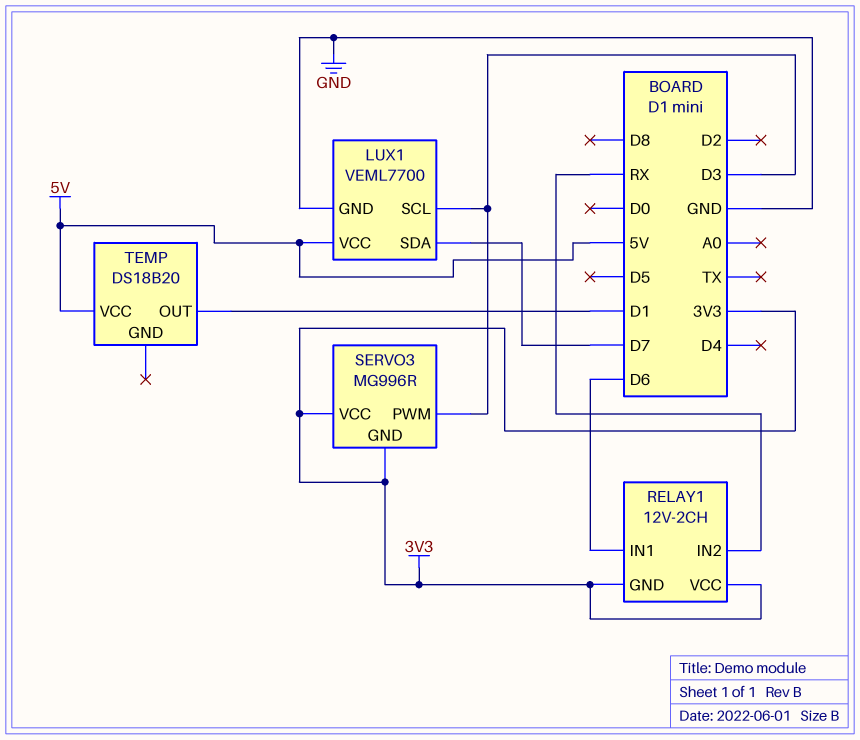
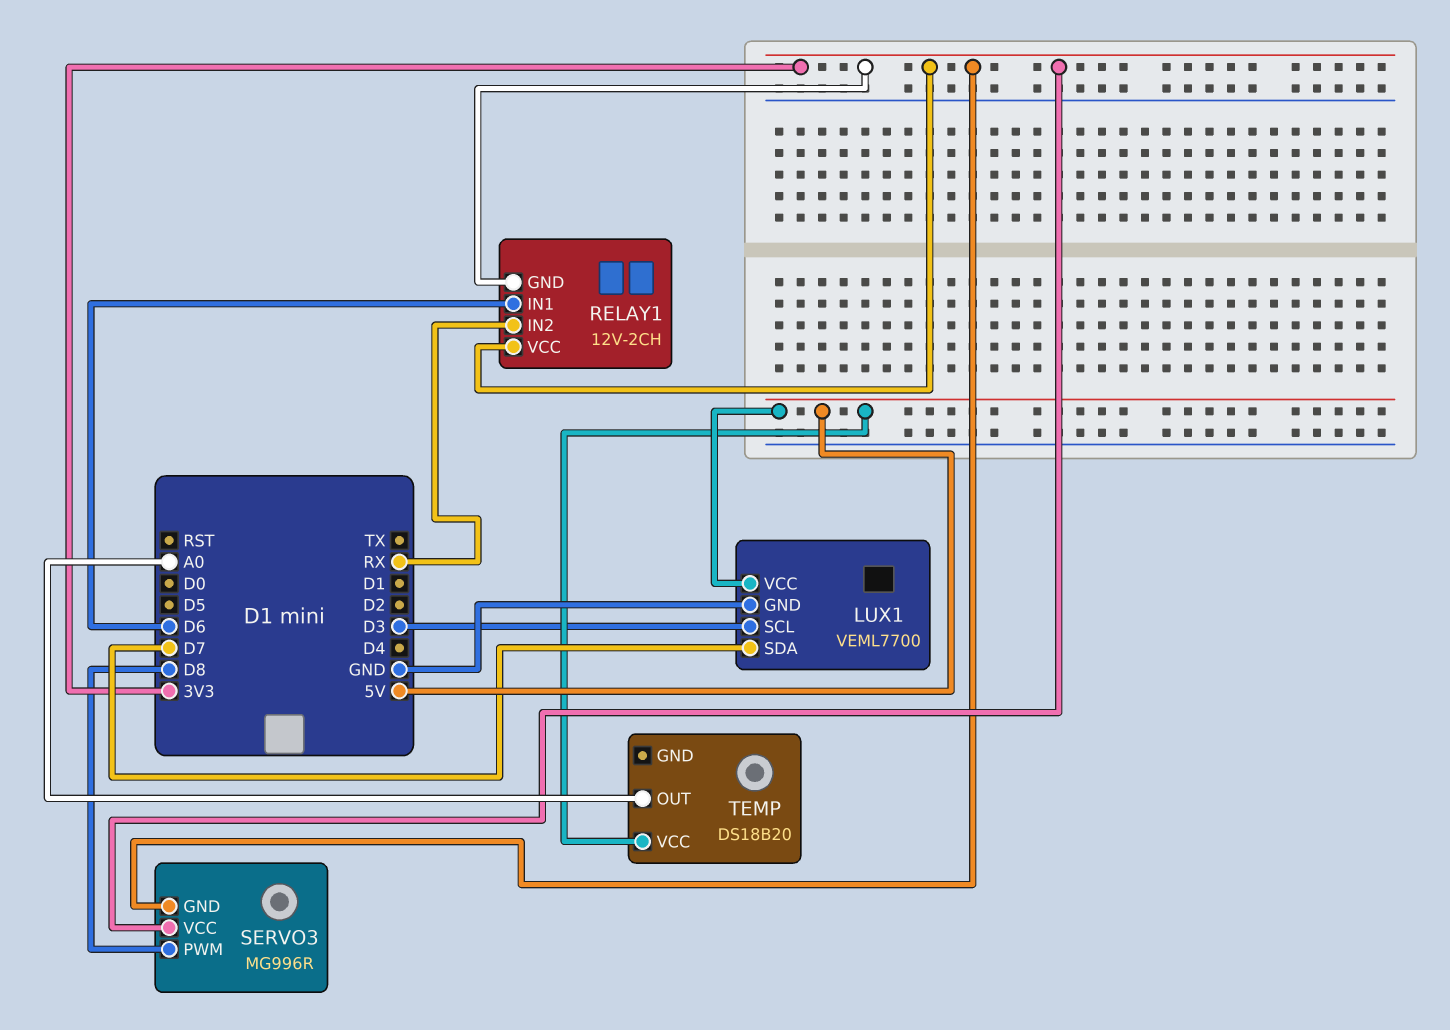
SERVO3 pin PWM: D3 -> D8
TEMP pin OUT: D1 -> A0

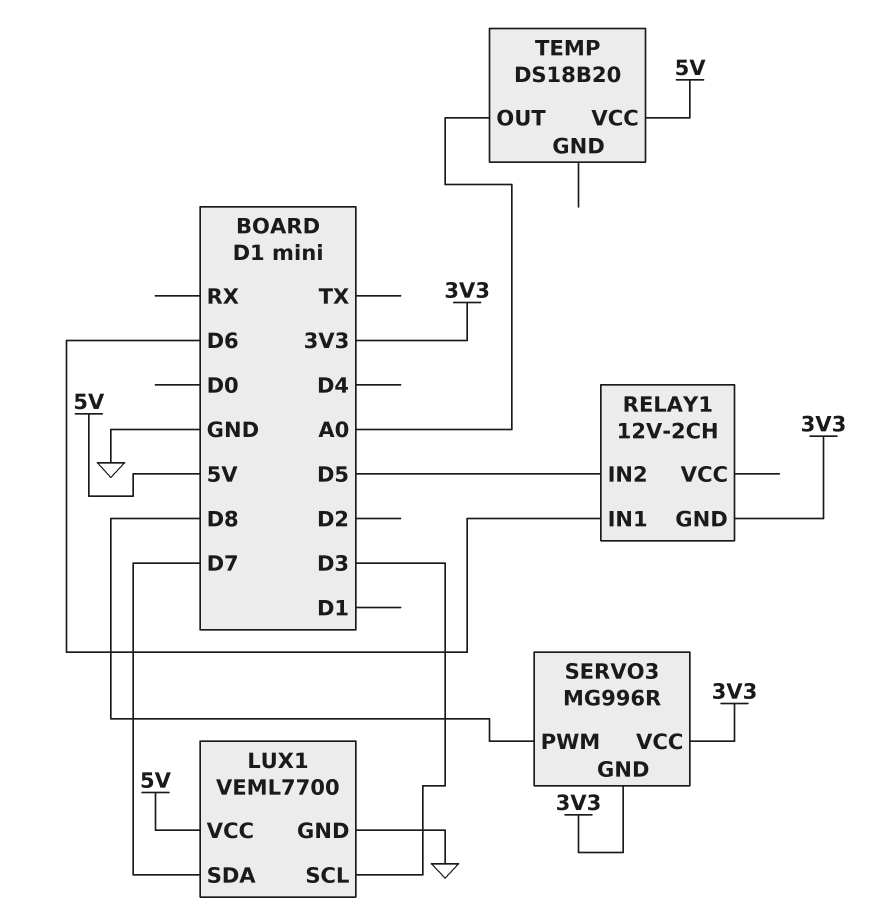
RELAY1 pin IN2: RX -> D5
RELAY1 pin VCC: 3V3 -> none

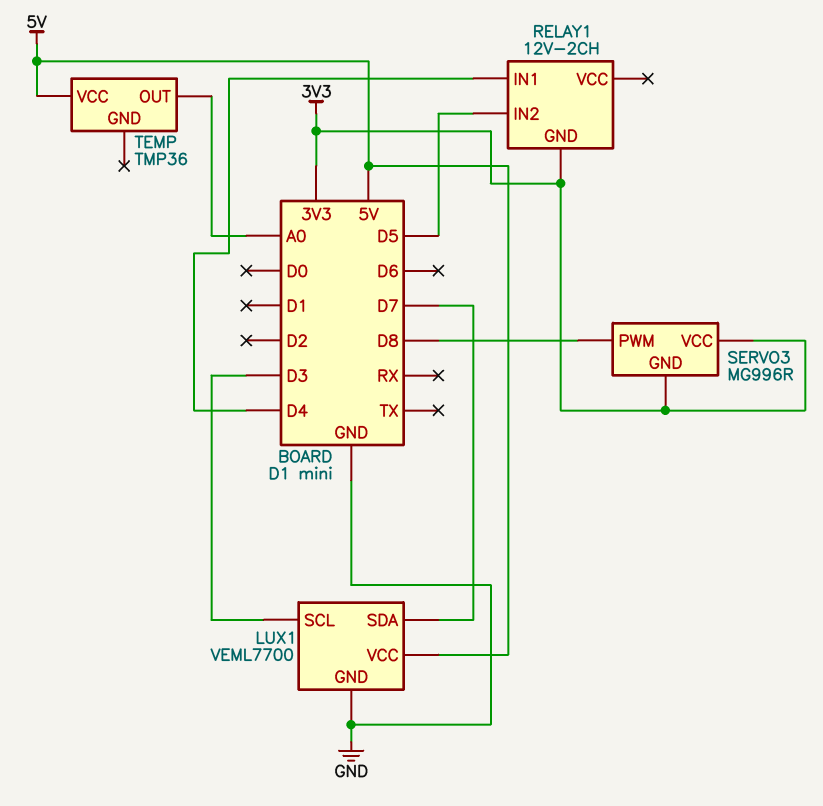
RELAY1 pin IN1: D6 -> D4
TEMP: DS18B20 -> TMP36

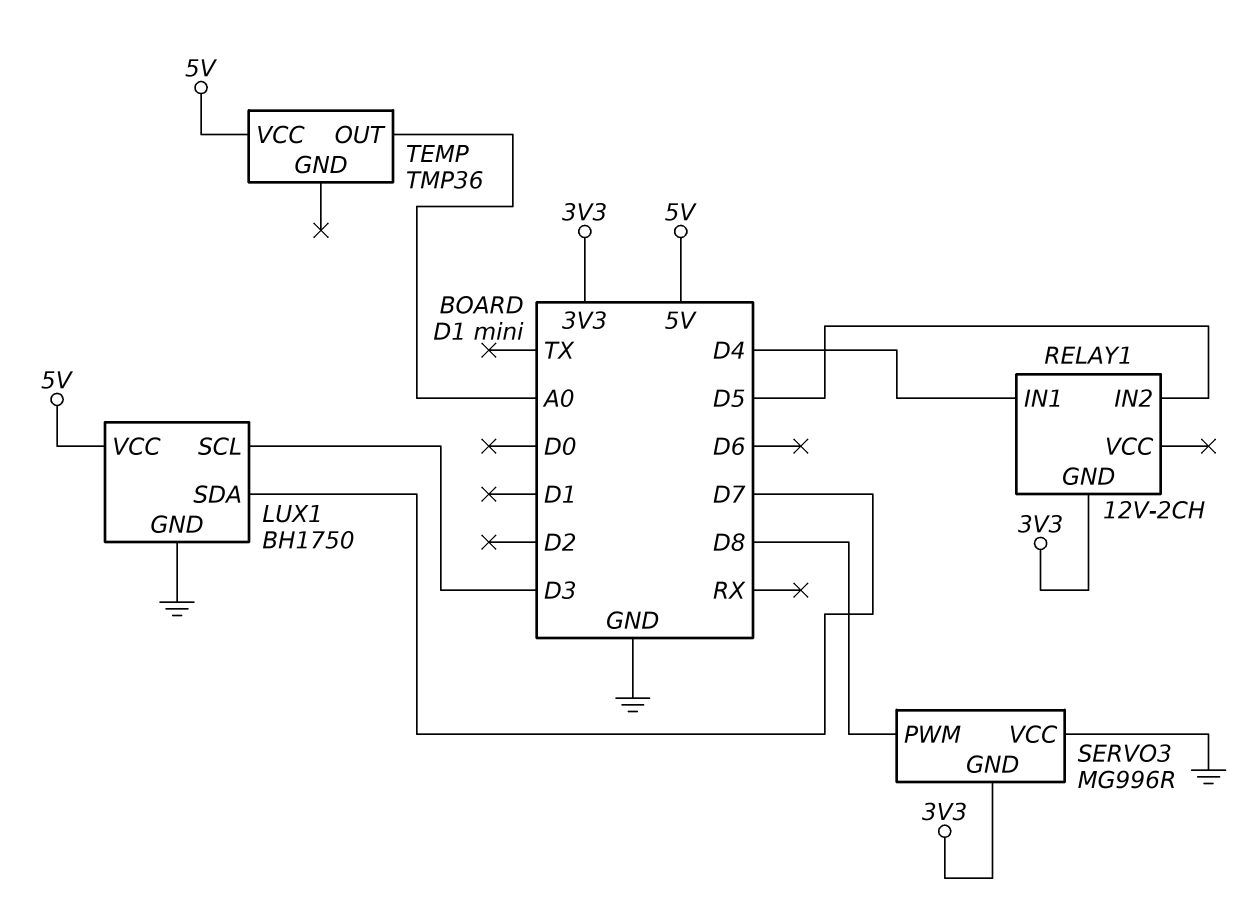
LUX1: VEML7700 -> BH1750
SERVO3 pin VCC: 3V3 -> GND

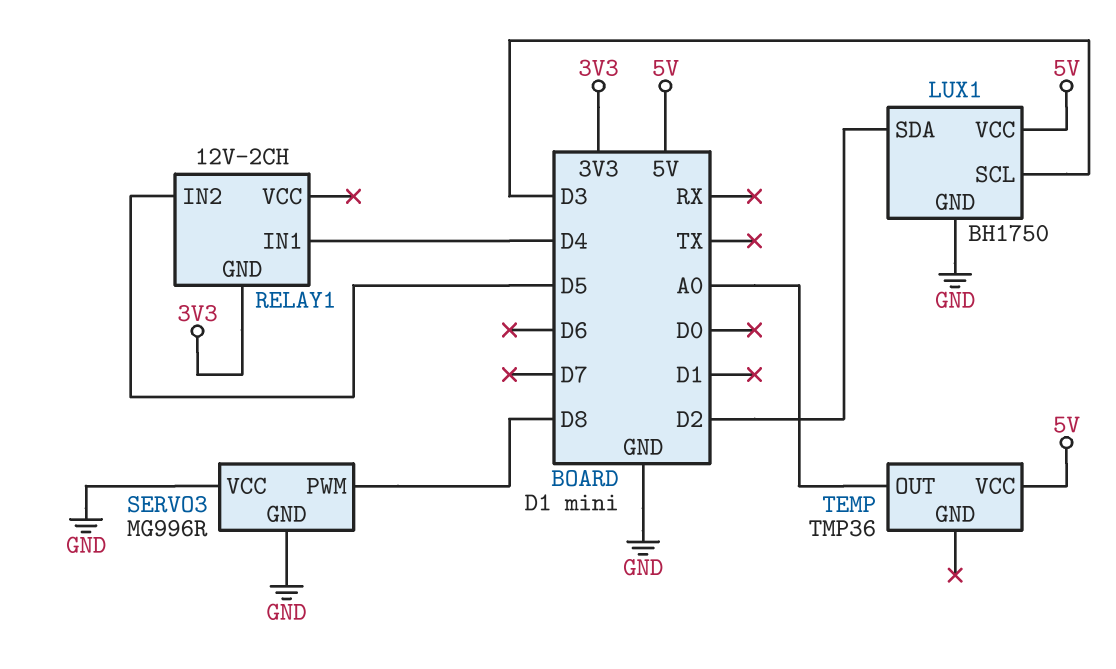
LUX1 pin SDA: D7 -> D2
SERVO3 pin GND: 3V3 -> GND

